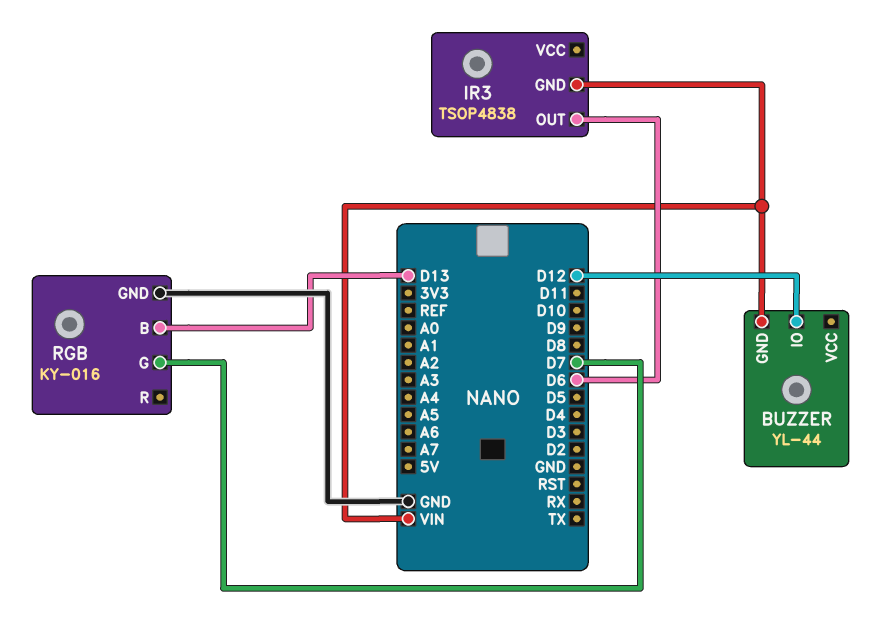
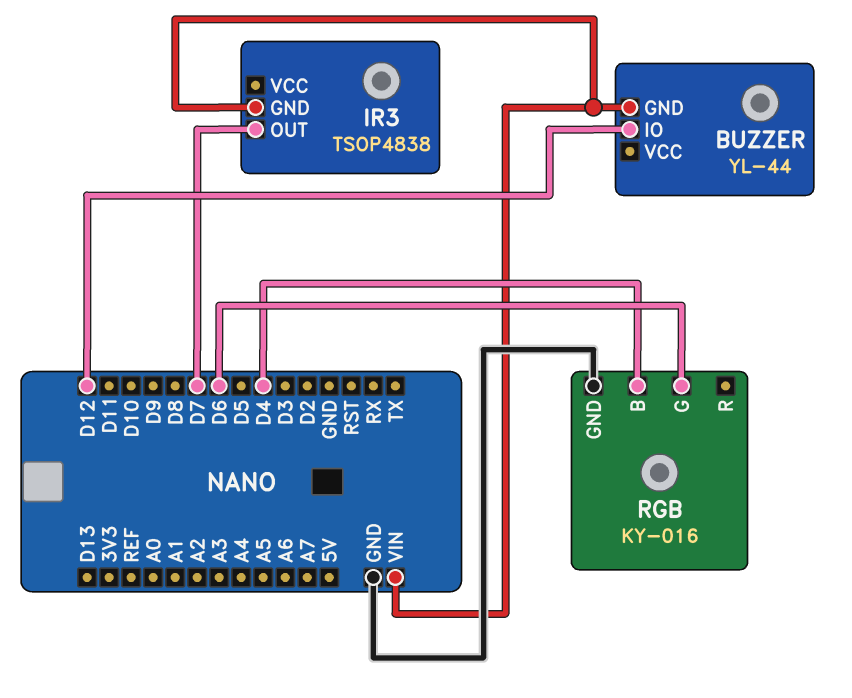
IR3 pin OUT: D6 -> D7
RGB pin B: D13 -> D4
RGB pin G: D7 -> D6

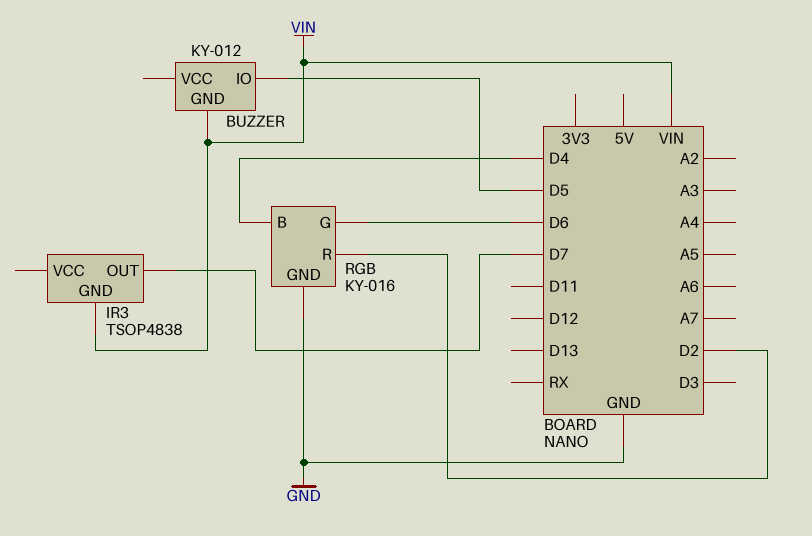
BUZZER: YL-44 -> KY-012
BUZZER pin IO: D12 -> D5
RGB pin R: none -> D2

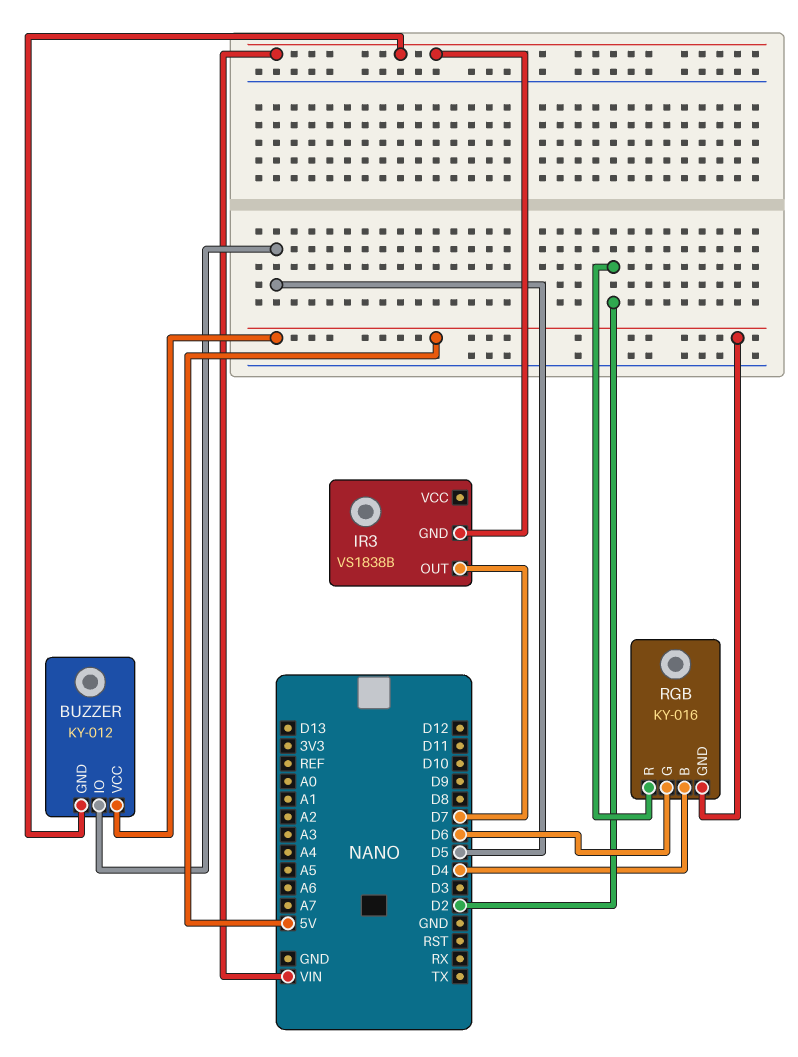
BUZZER pin VCC: none -> 5V
IR3: TSOP4838 -> VS1838B
RGB pin GND: GND -> 5V

